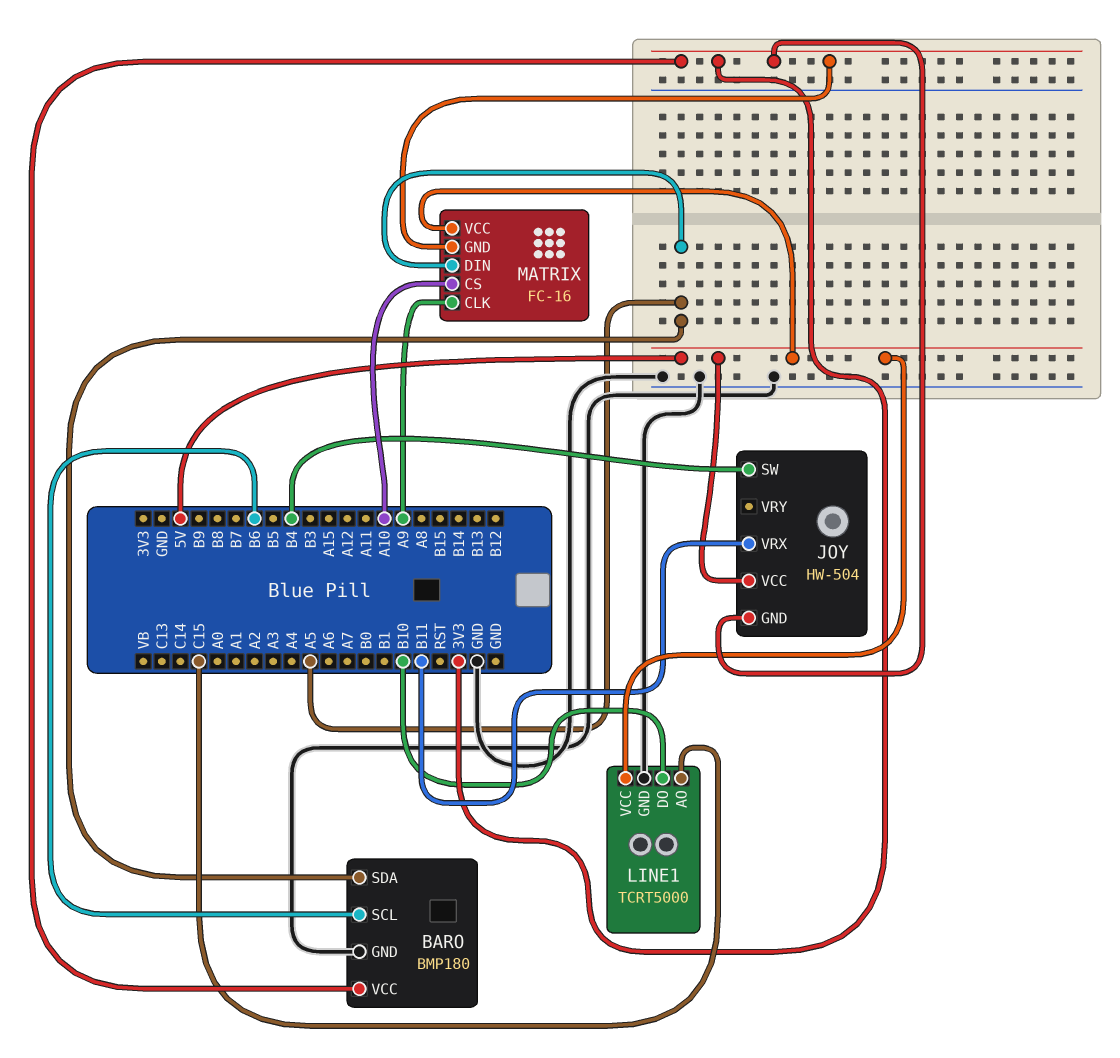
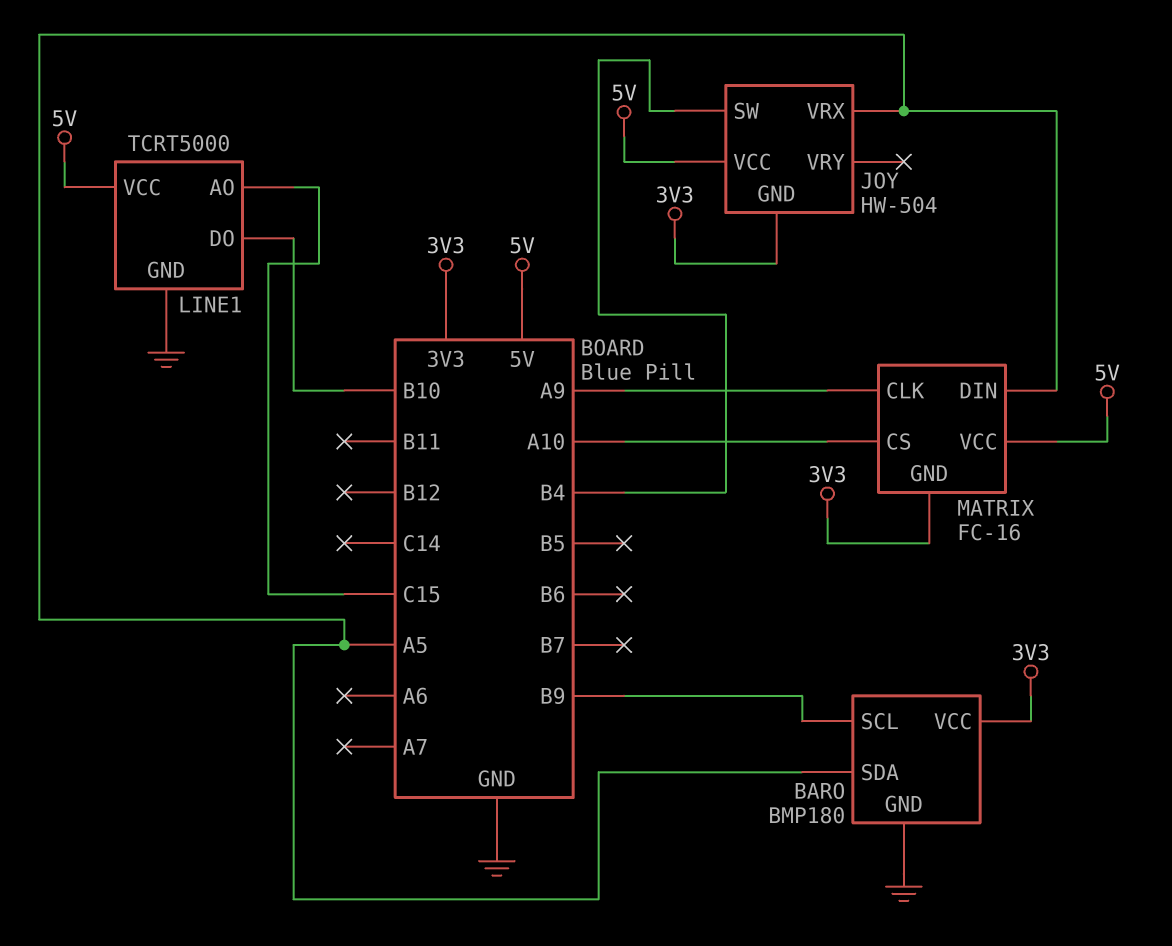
BARO pin SCL: B6 -> B9
JOY pin VRX: B11 -> A5

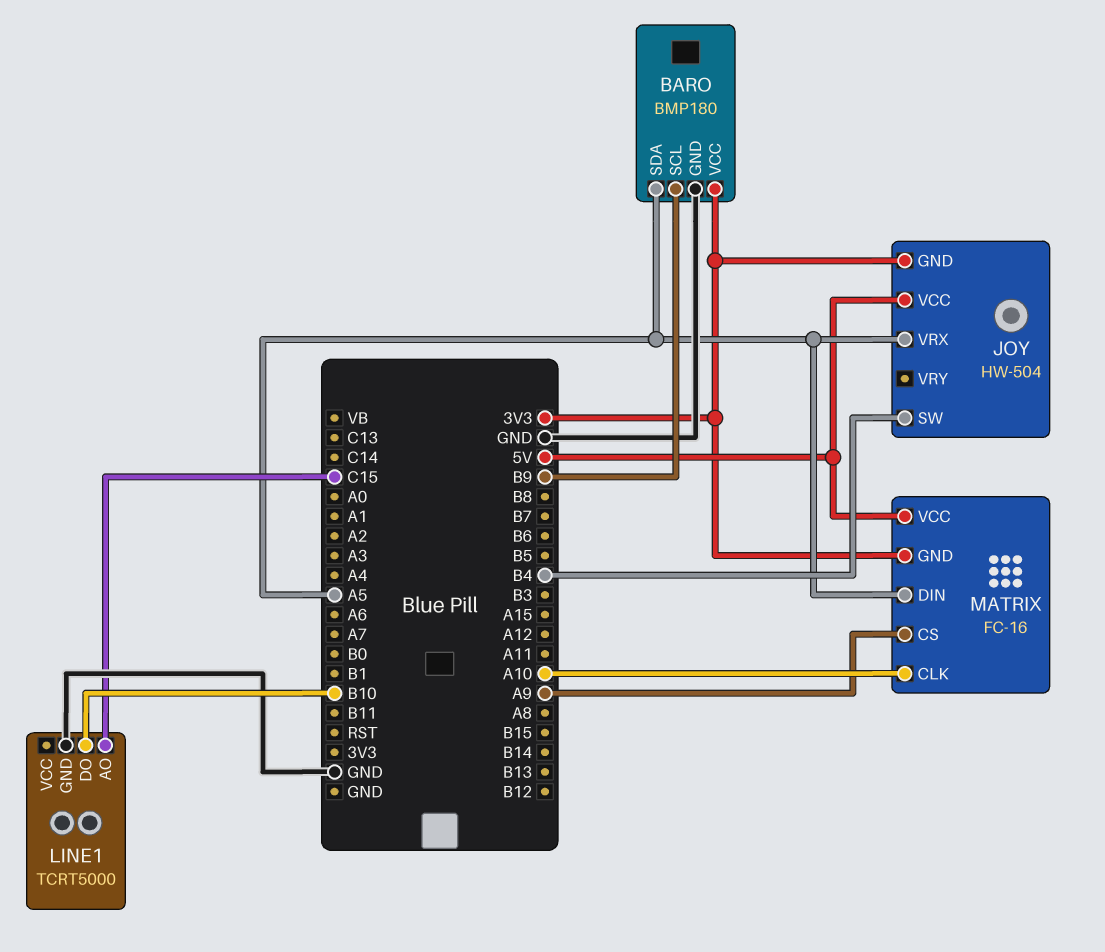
LINE1 pin VCC: 5V -> none
MATRIX pin CLK: A9 -> A10
MATRIX pin CS: A10 -> A9

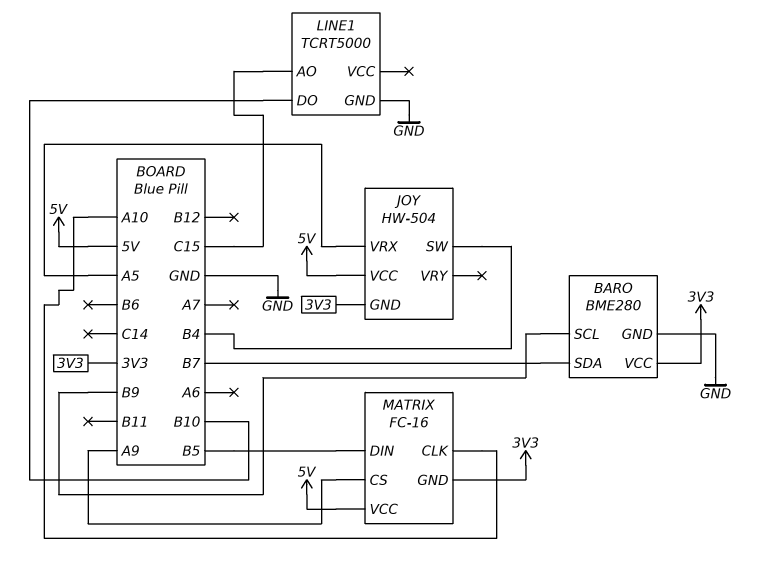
BARO: BMP180 -> BME280
BARO pin SDA: A5 -> B7
MATRIX pin DIN: A5 -> B5

